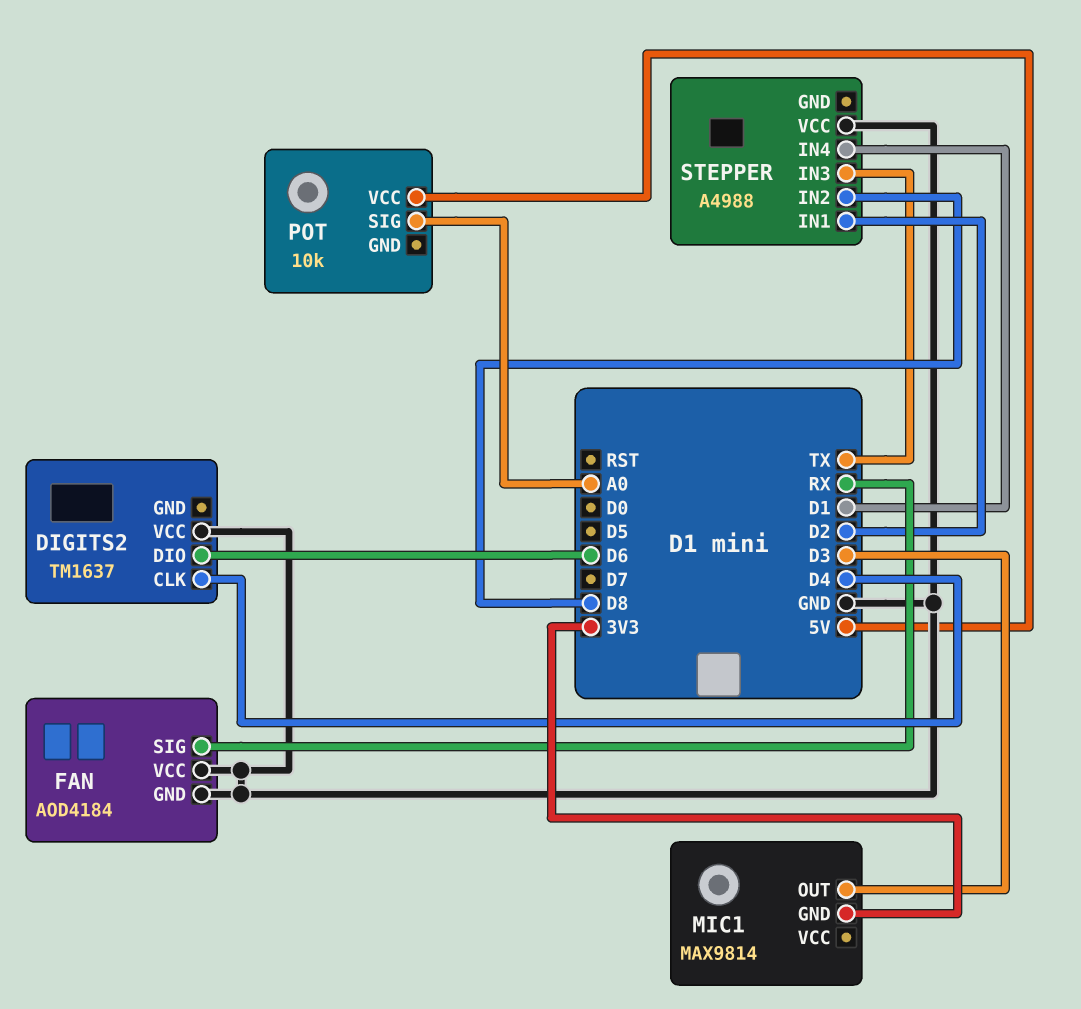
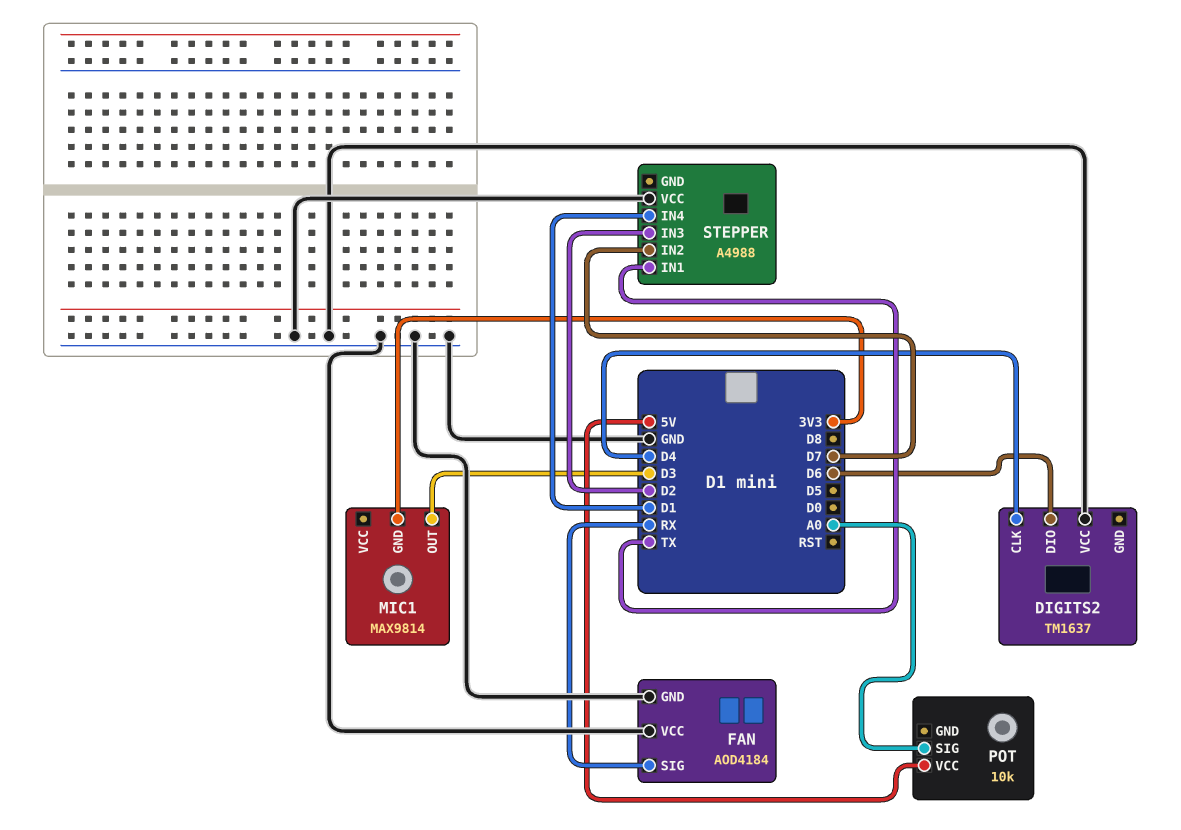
STEPPER pin IN1: D2 -> TX
STEPPER pin IN2: D8 -> D7
STEPPER pin IN3: TX -> D2

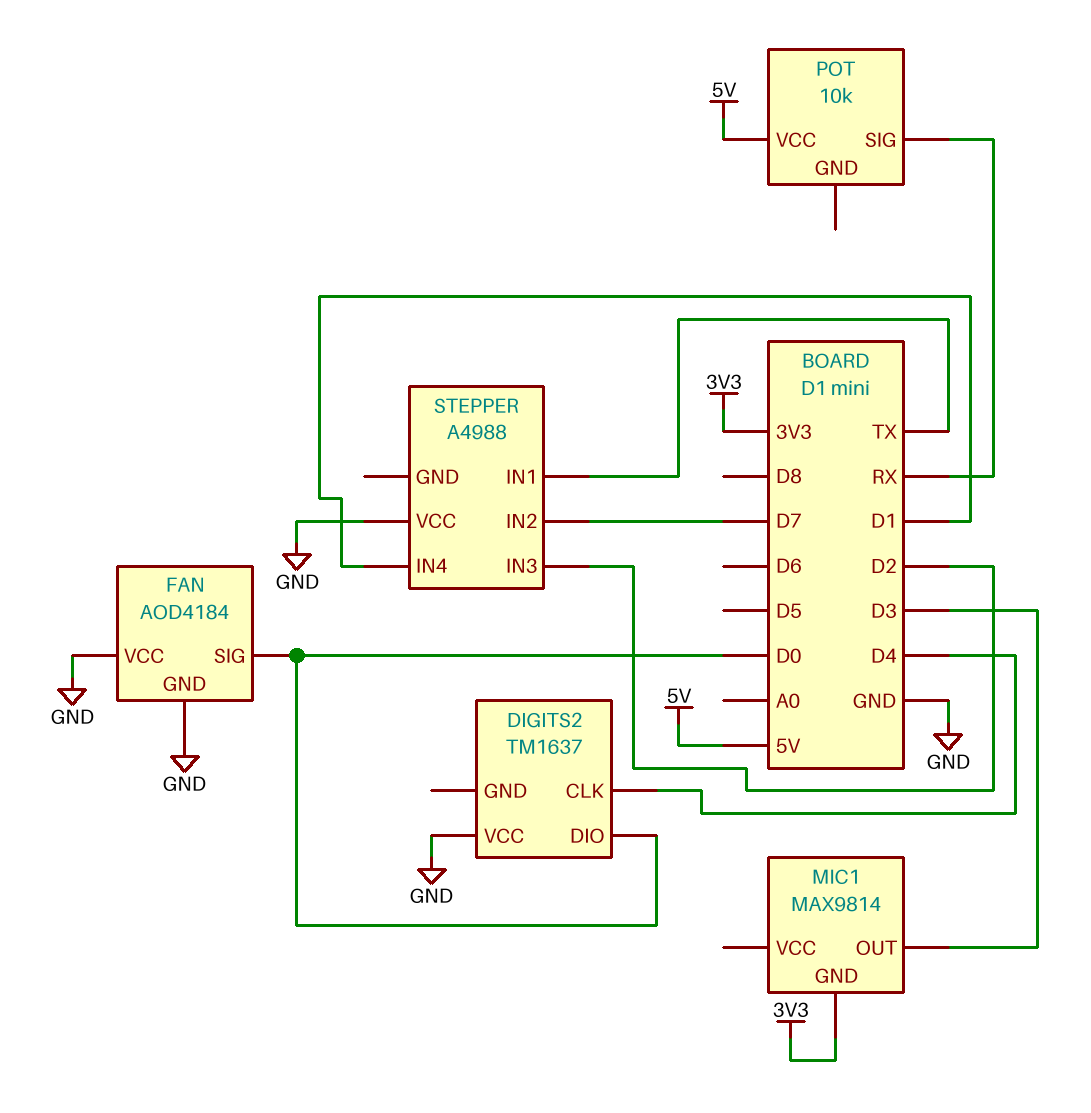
DIGITS2 pin DIO: D6 -> D0
FAN pin SIG: RX -> D0
POT pin SIG: A0 -> RX

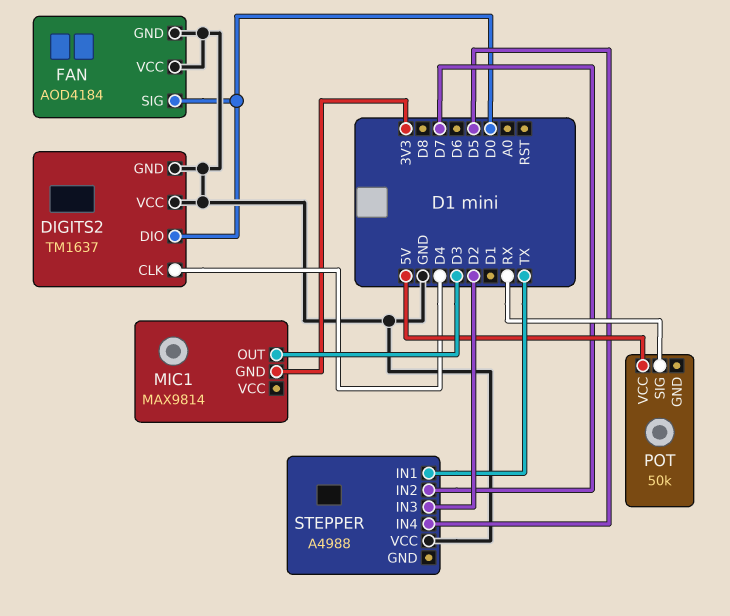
DIGITS2 pin GND: none -> GND
POT: 10k -> 50k
STEPPER pin IN4: D1 -> D5

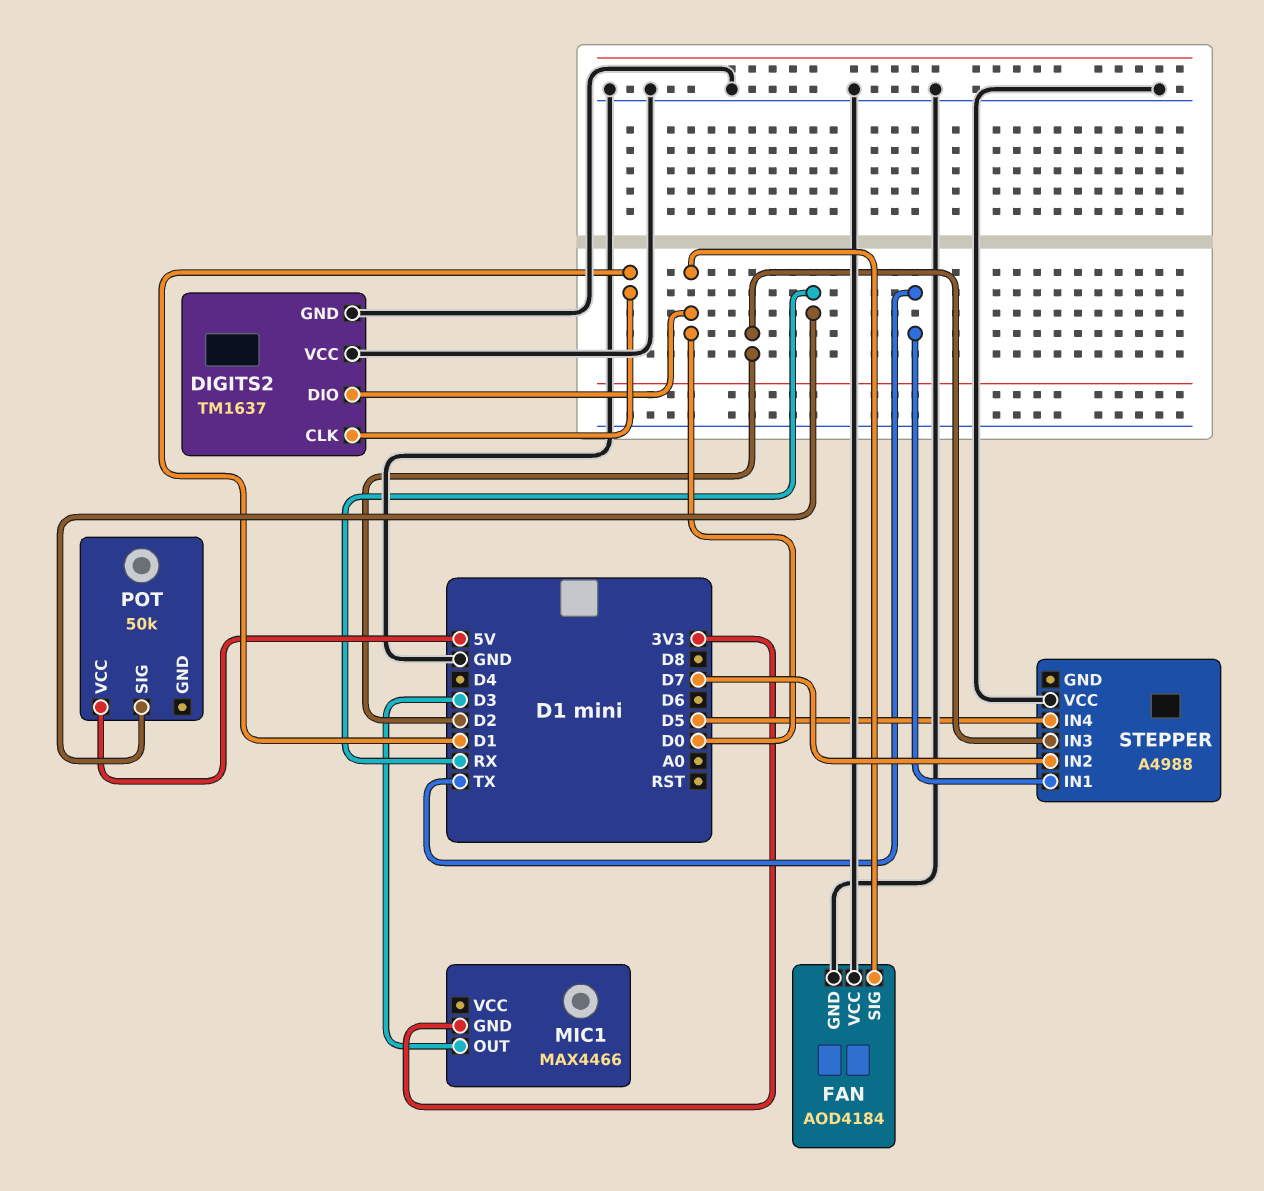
DIGITS2 pin CLK: D4 -> D1
MIC1: MAX9814 -> MAX4466

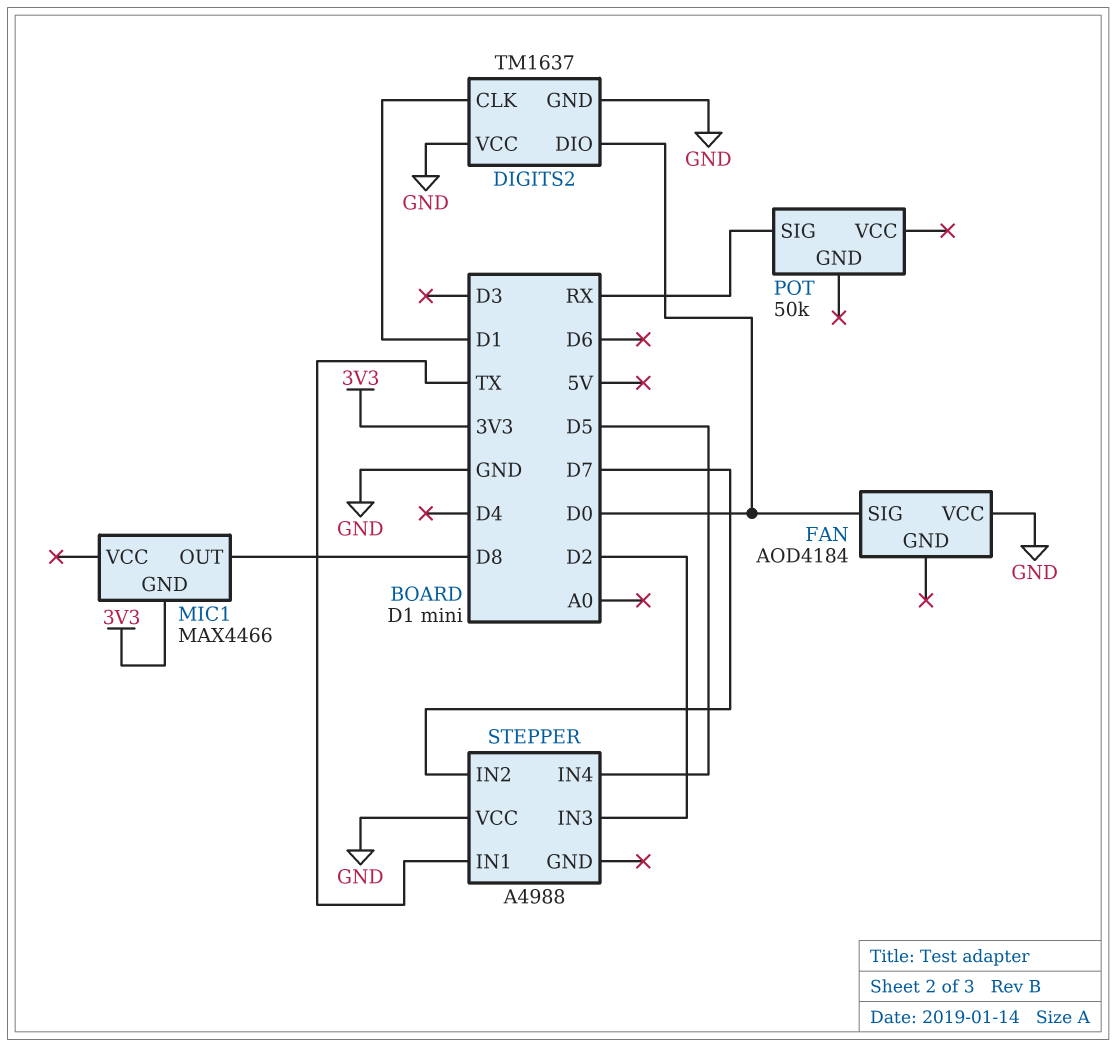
FAN pin GND: GND -> none
MIC1 pin OUT: D3 -> D8
POT pin VCC: 5V -> none

